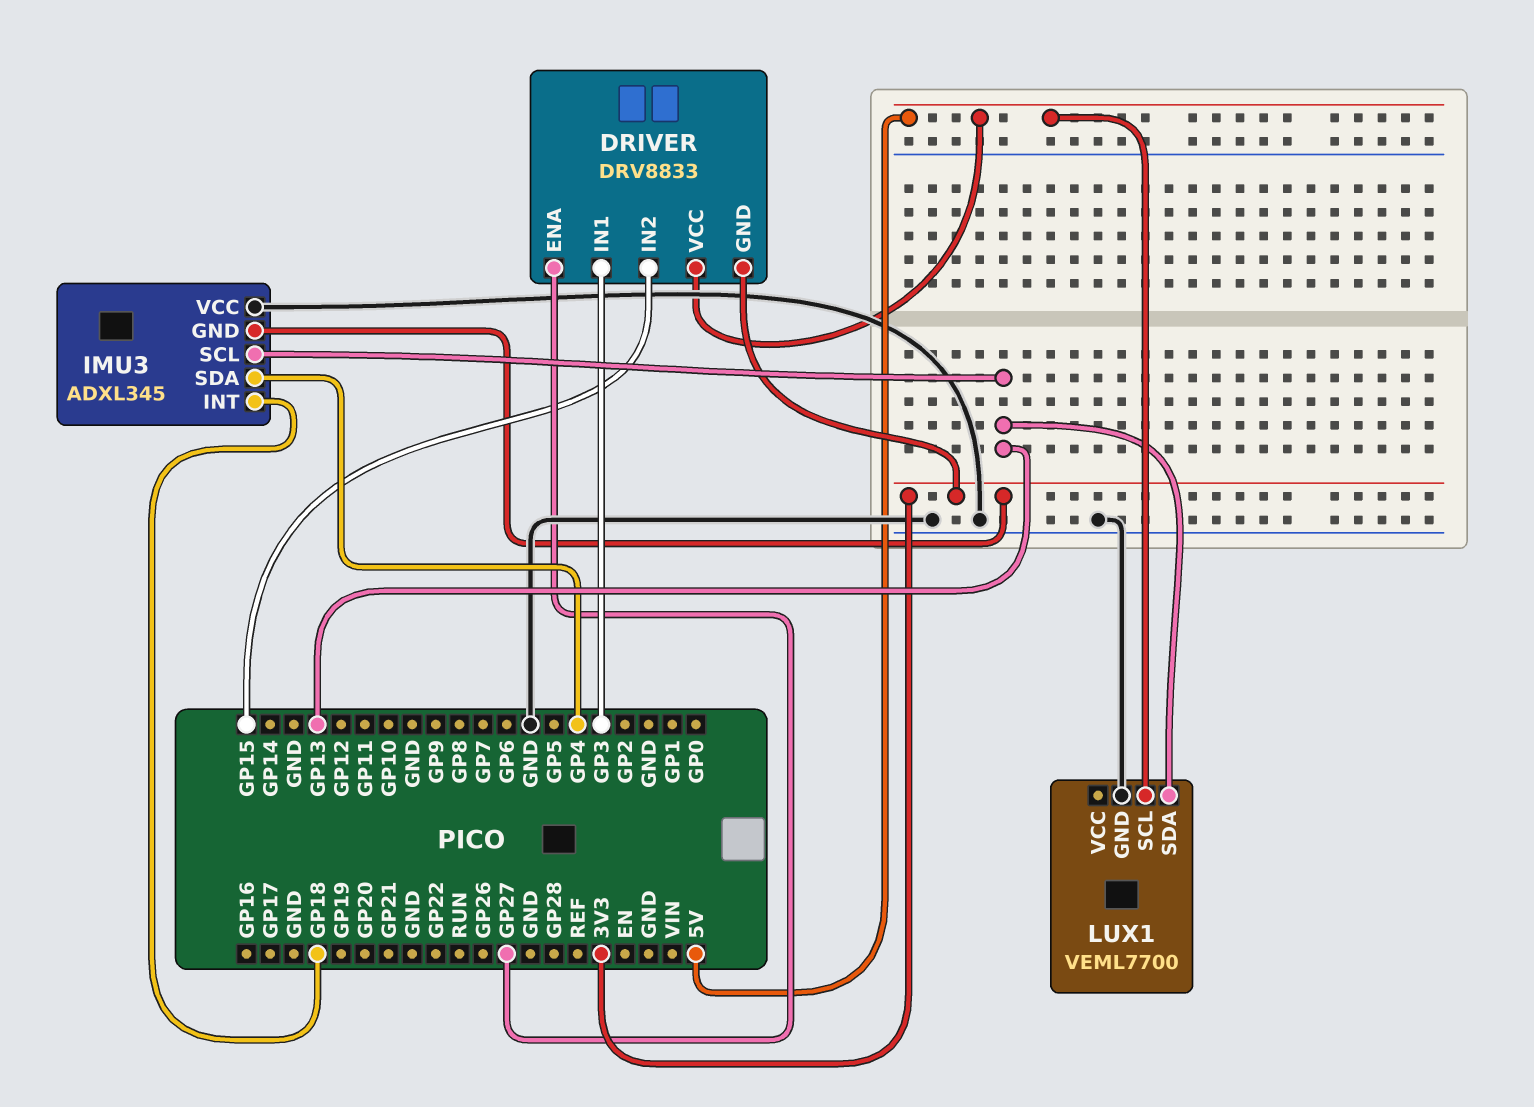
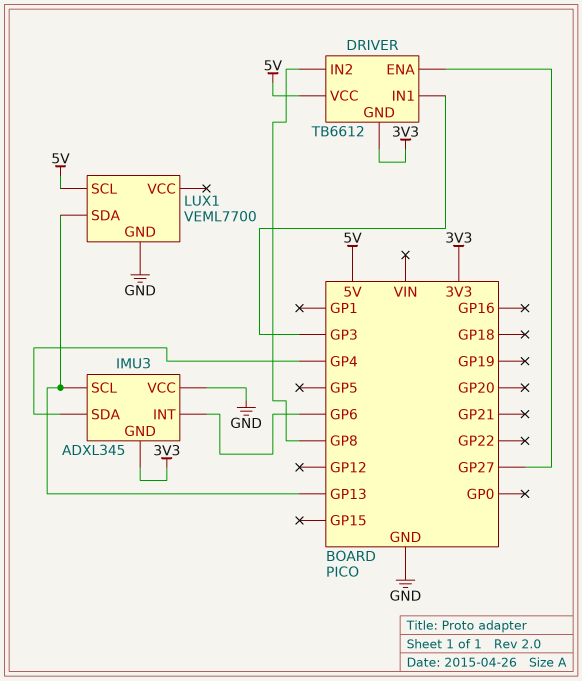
DRIVER: DRV8833 -> TB6612
DRIVER pin IN2: GP15 -> GP8
IMU3 pin INT: GP18 -> GP6

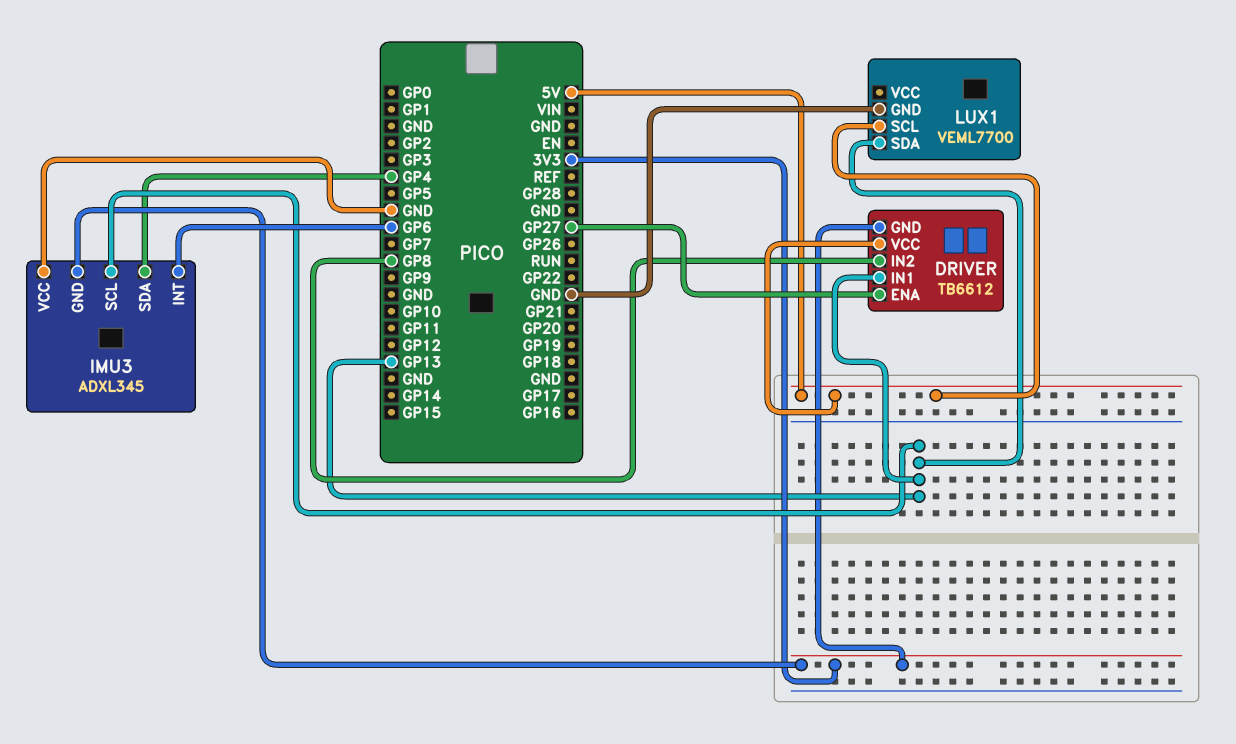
DRIVER pin IN1: GP3 -> GP13

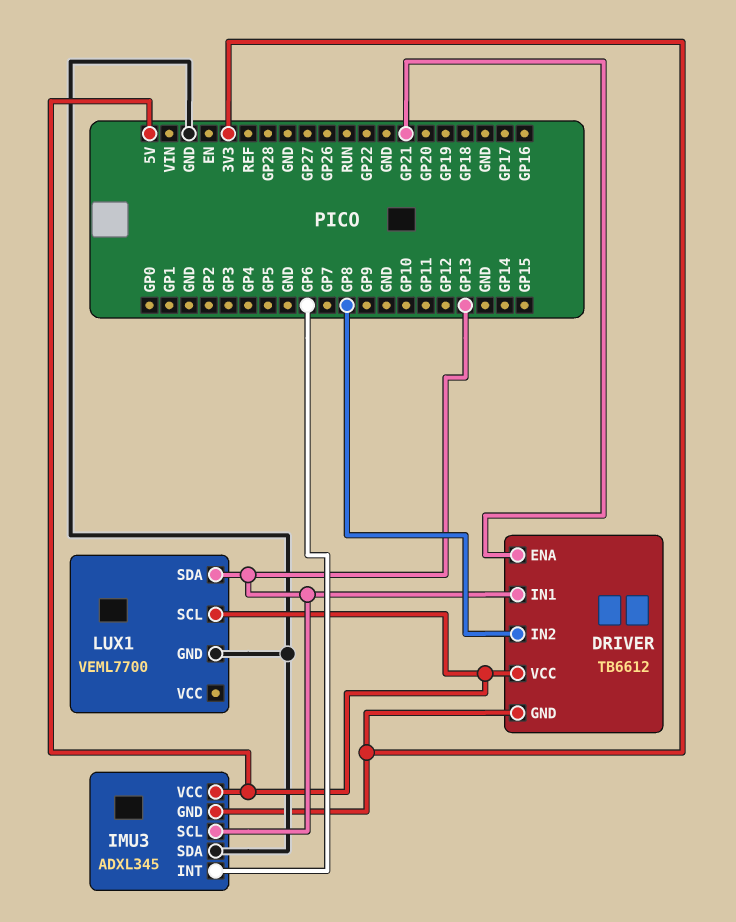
DRIVER pin ENA: GP27 -> GP21
IMU3 pin SDA: GP4 -> GND
IMU3 pin VCC: GND -> 5V

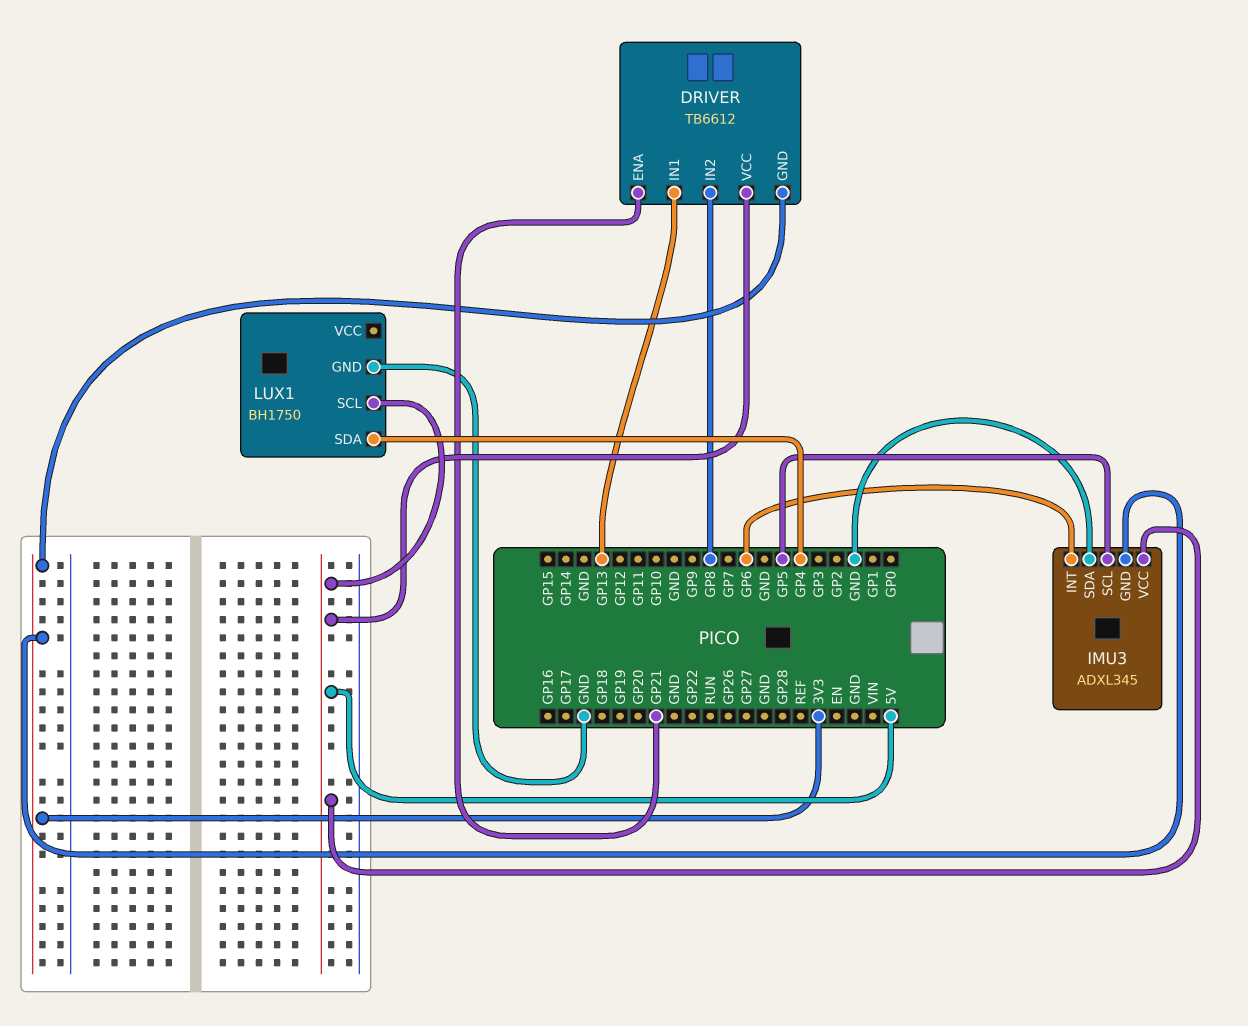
IMU3 pin SCL: GP13 -> GP5
LUX1: VEML7700 -> BH1750
LUX1 pin SDA: GP13 -> GP4

